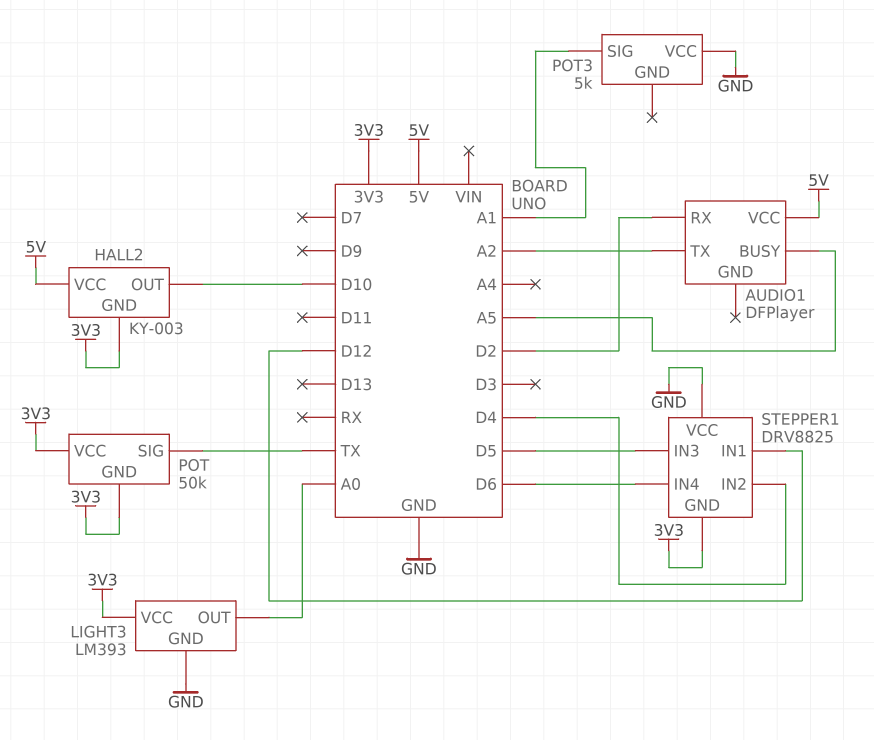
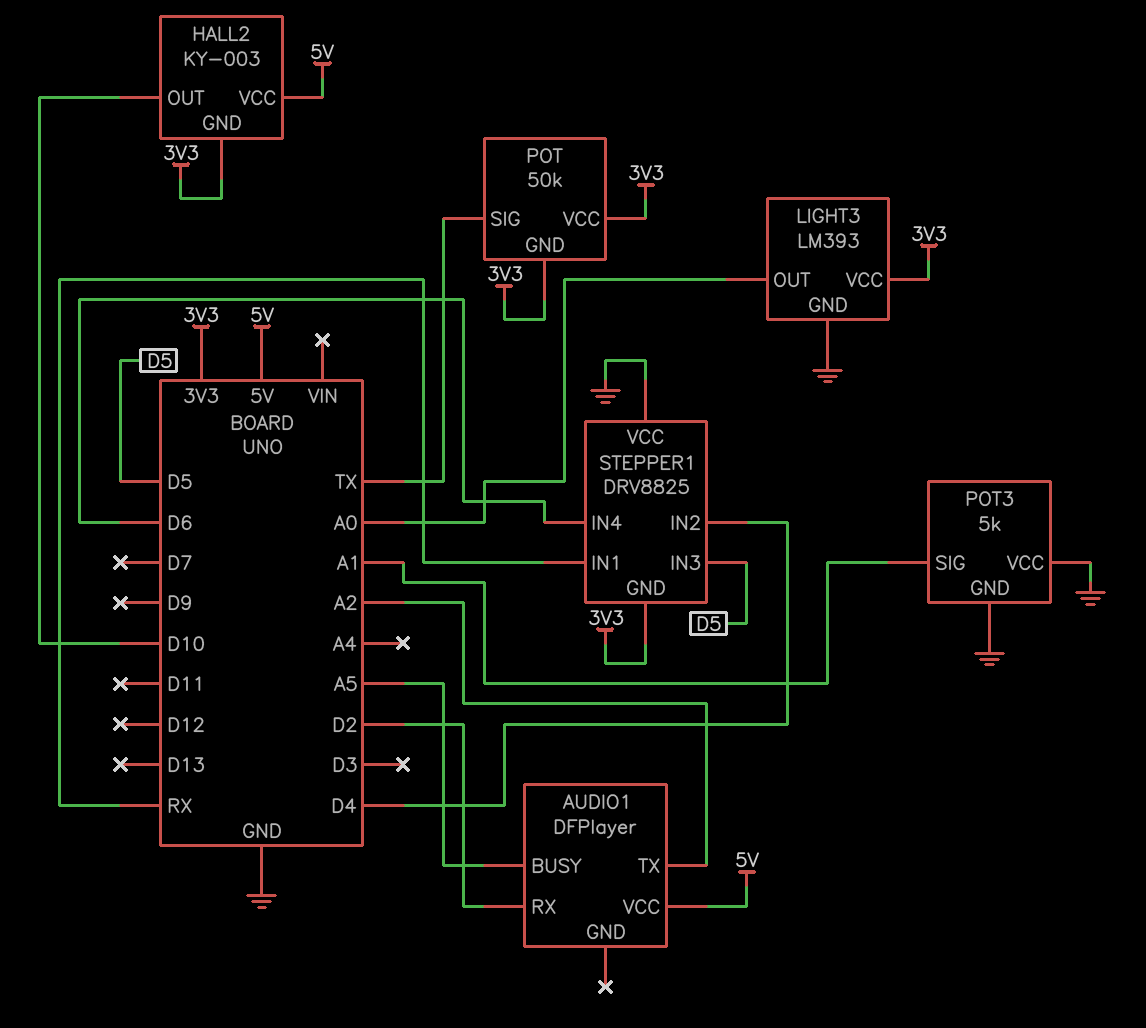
POT3 pin GND: none -> GND
STEPPER1 pin IN1: D12 -> RX

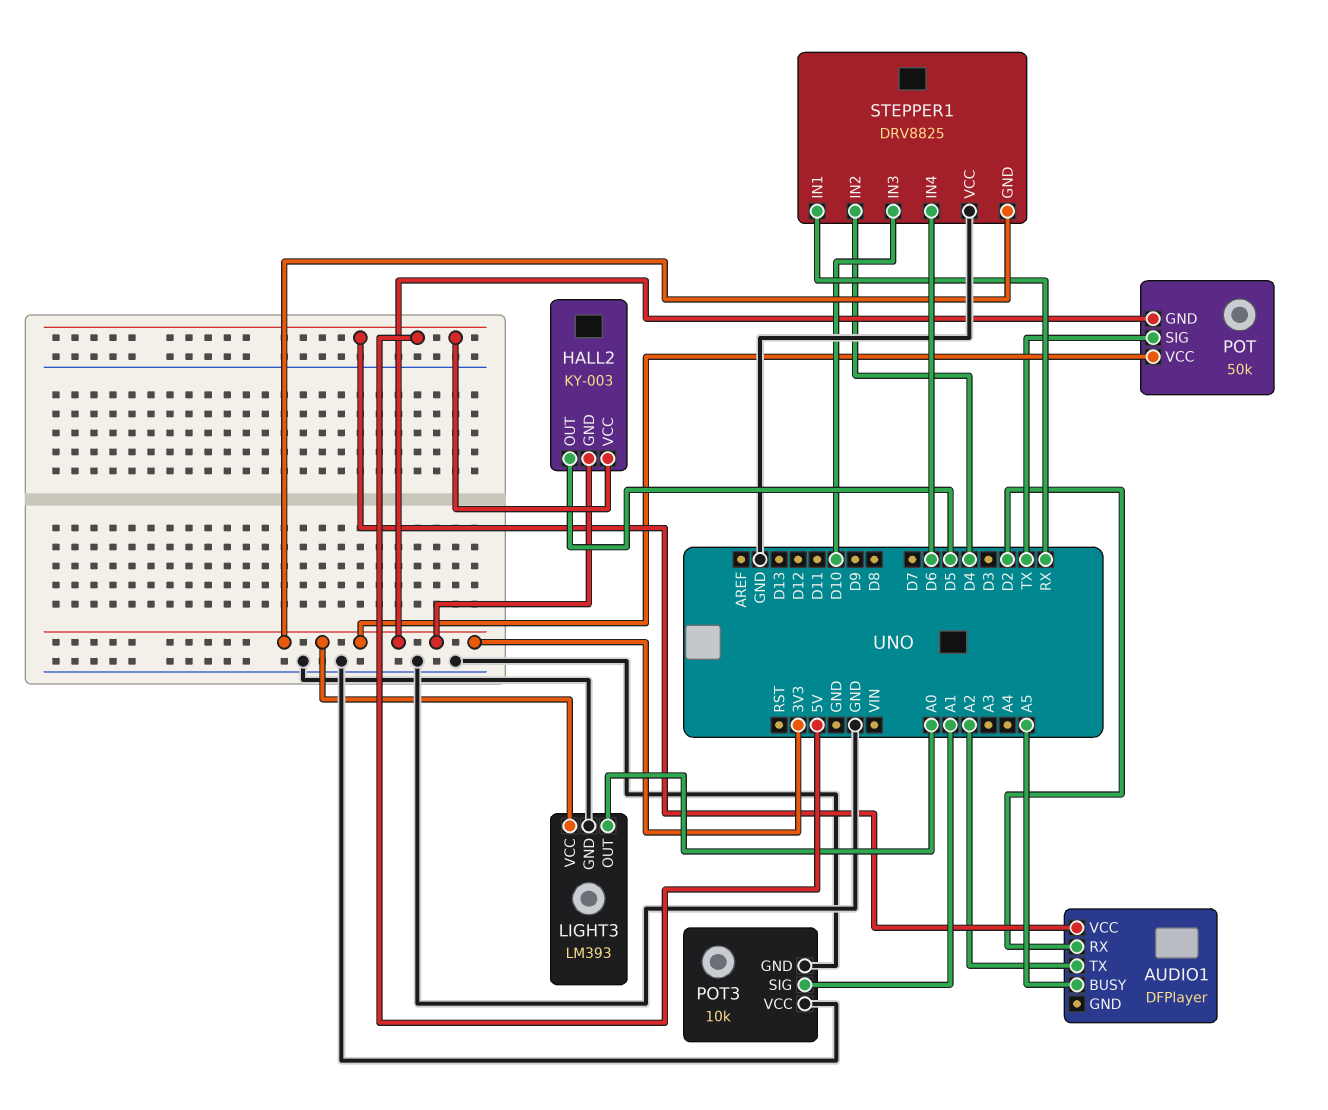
HALL2 pin OUT: D10 -> D5
POT3: 5k -> 10k
STEPPER1 pin IN3: D5 -> D10

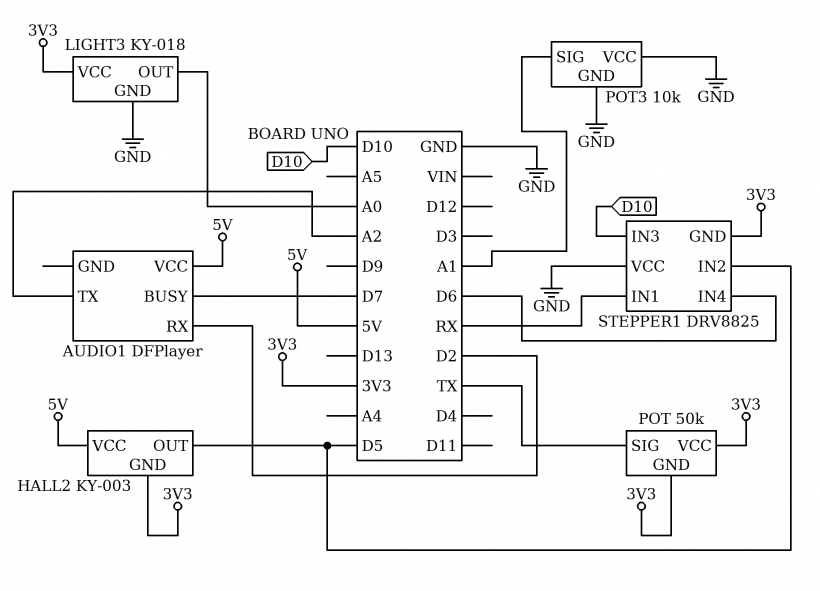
AUDIO1 pin BUSY: A5 -> D7
LIGHT3: LM393 -> KY-018
STEPPER1 pin IN2: D4 -> D5

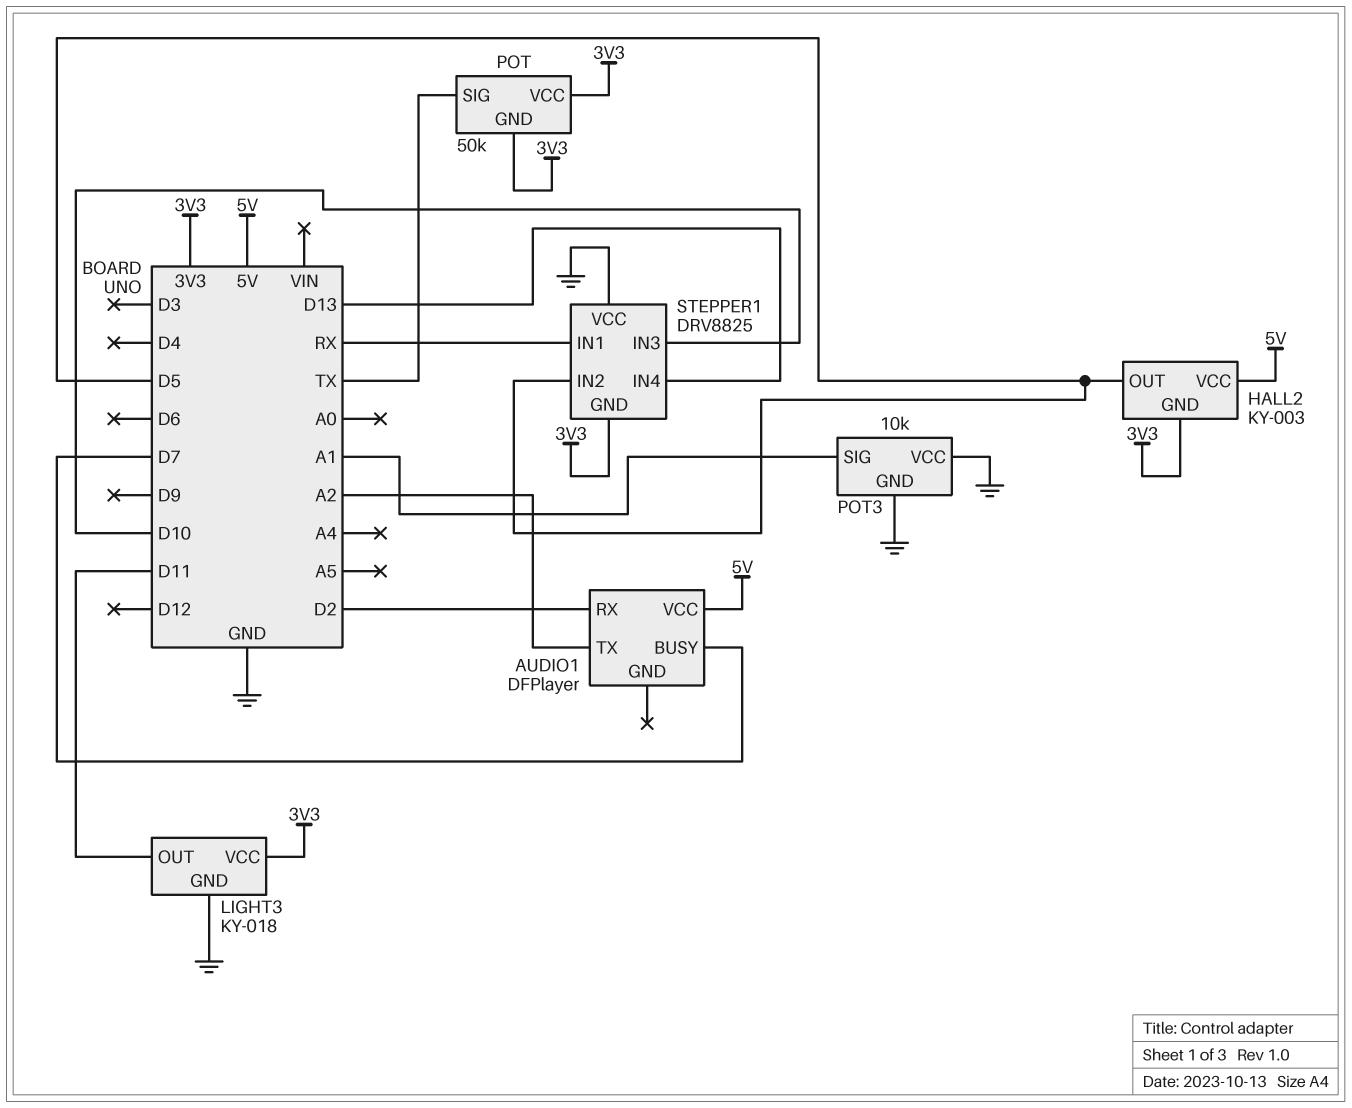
LIGHT3 pin OUT: A0 -> D11
STEPPER1 pin IN4: D6 -> D13

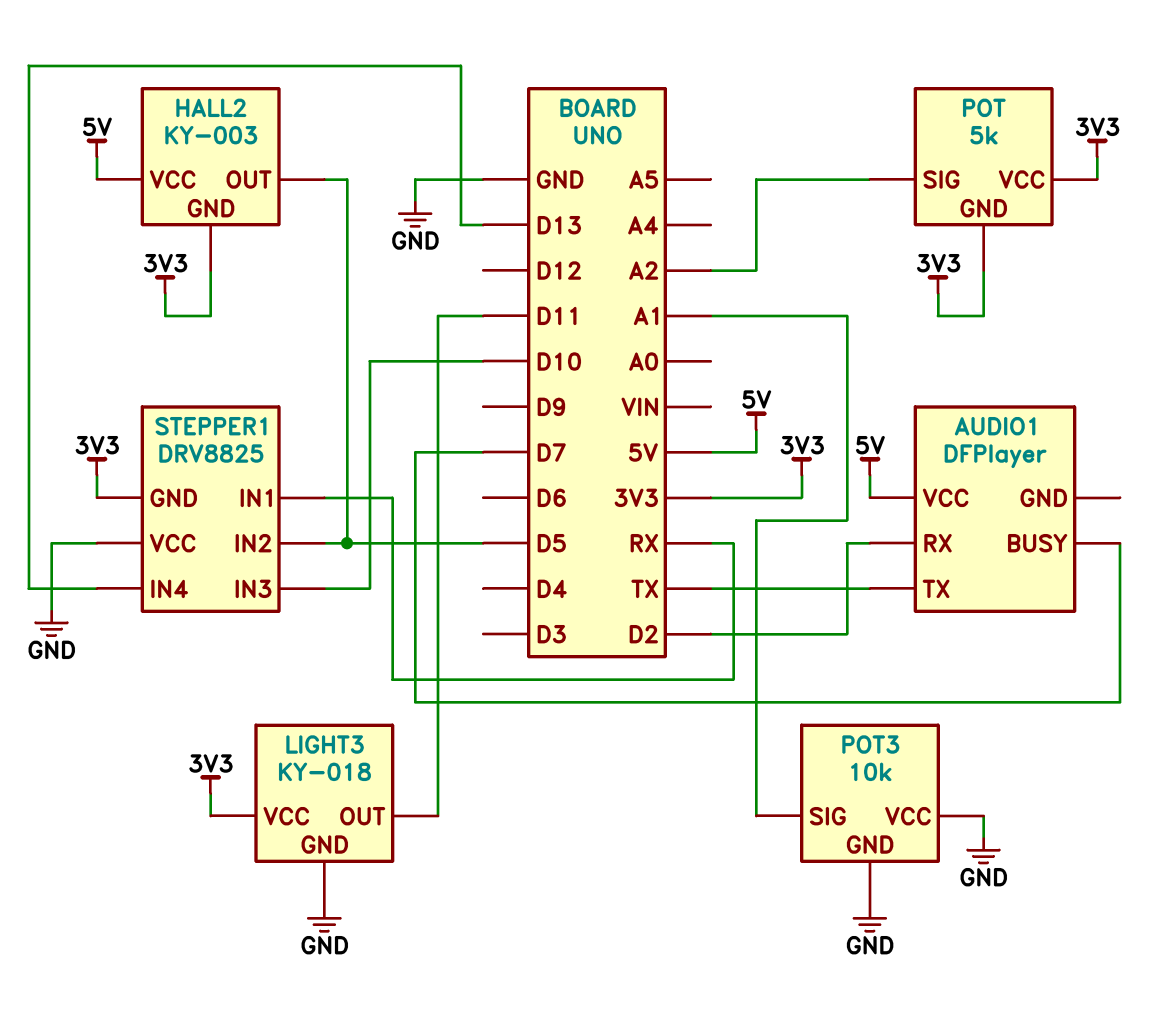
AUDIO1 pin TX: A2 -> TX
POT: 50k -> 5k
POT pin SIG: TX -> A2

